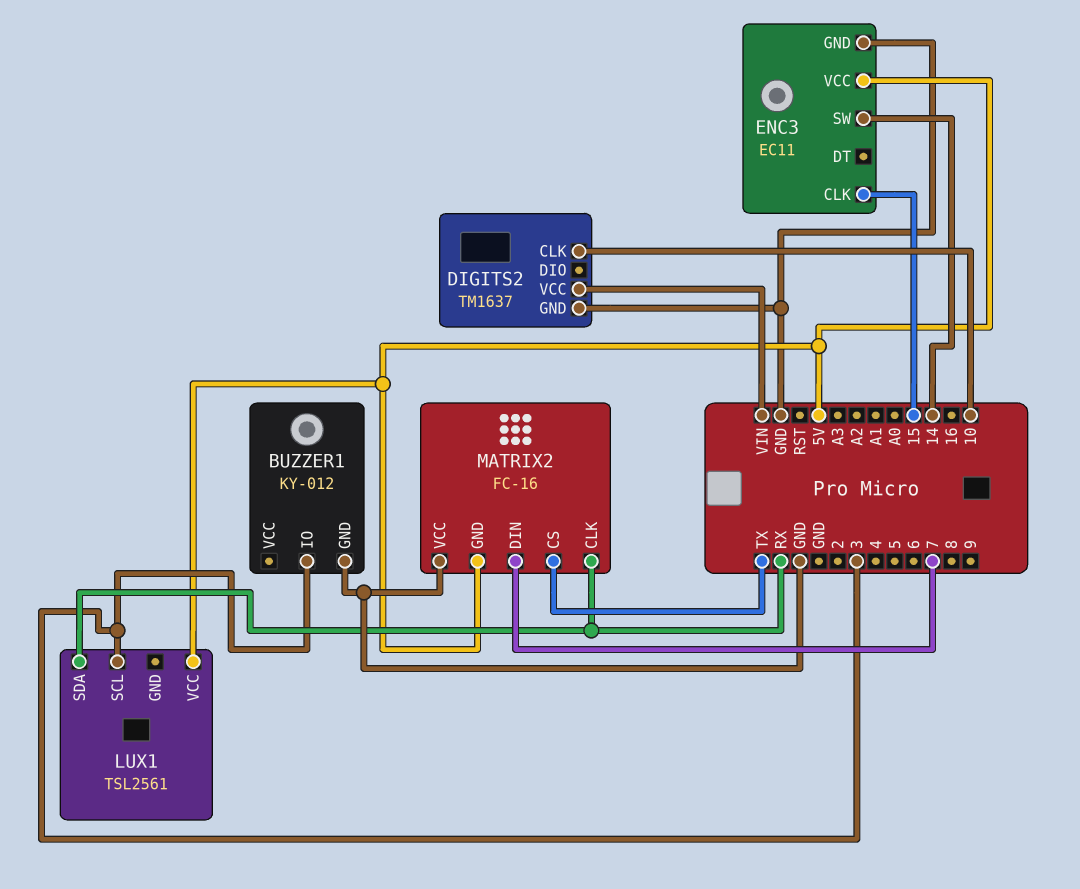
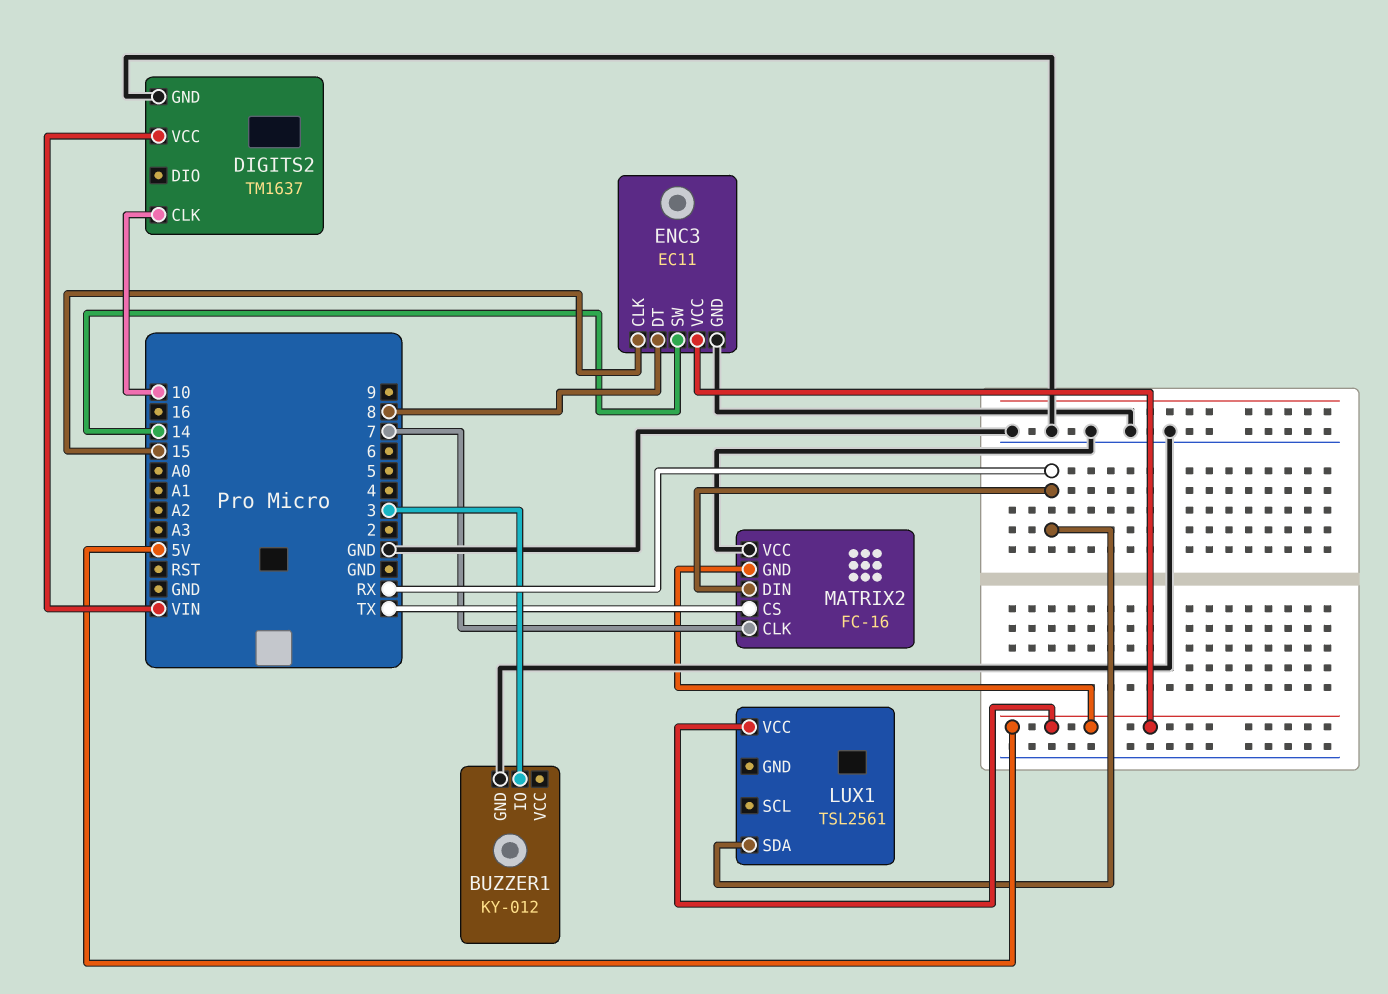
ENC3 pin DT: none -> 8
LUX1 pin SCL: 3 -> none
MATRIX2 pin CLK: RX -> 7
MATRIX2 pin DIN: 7 -> RX

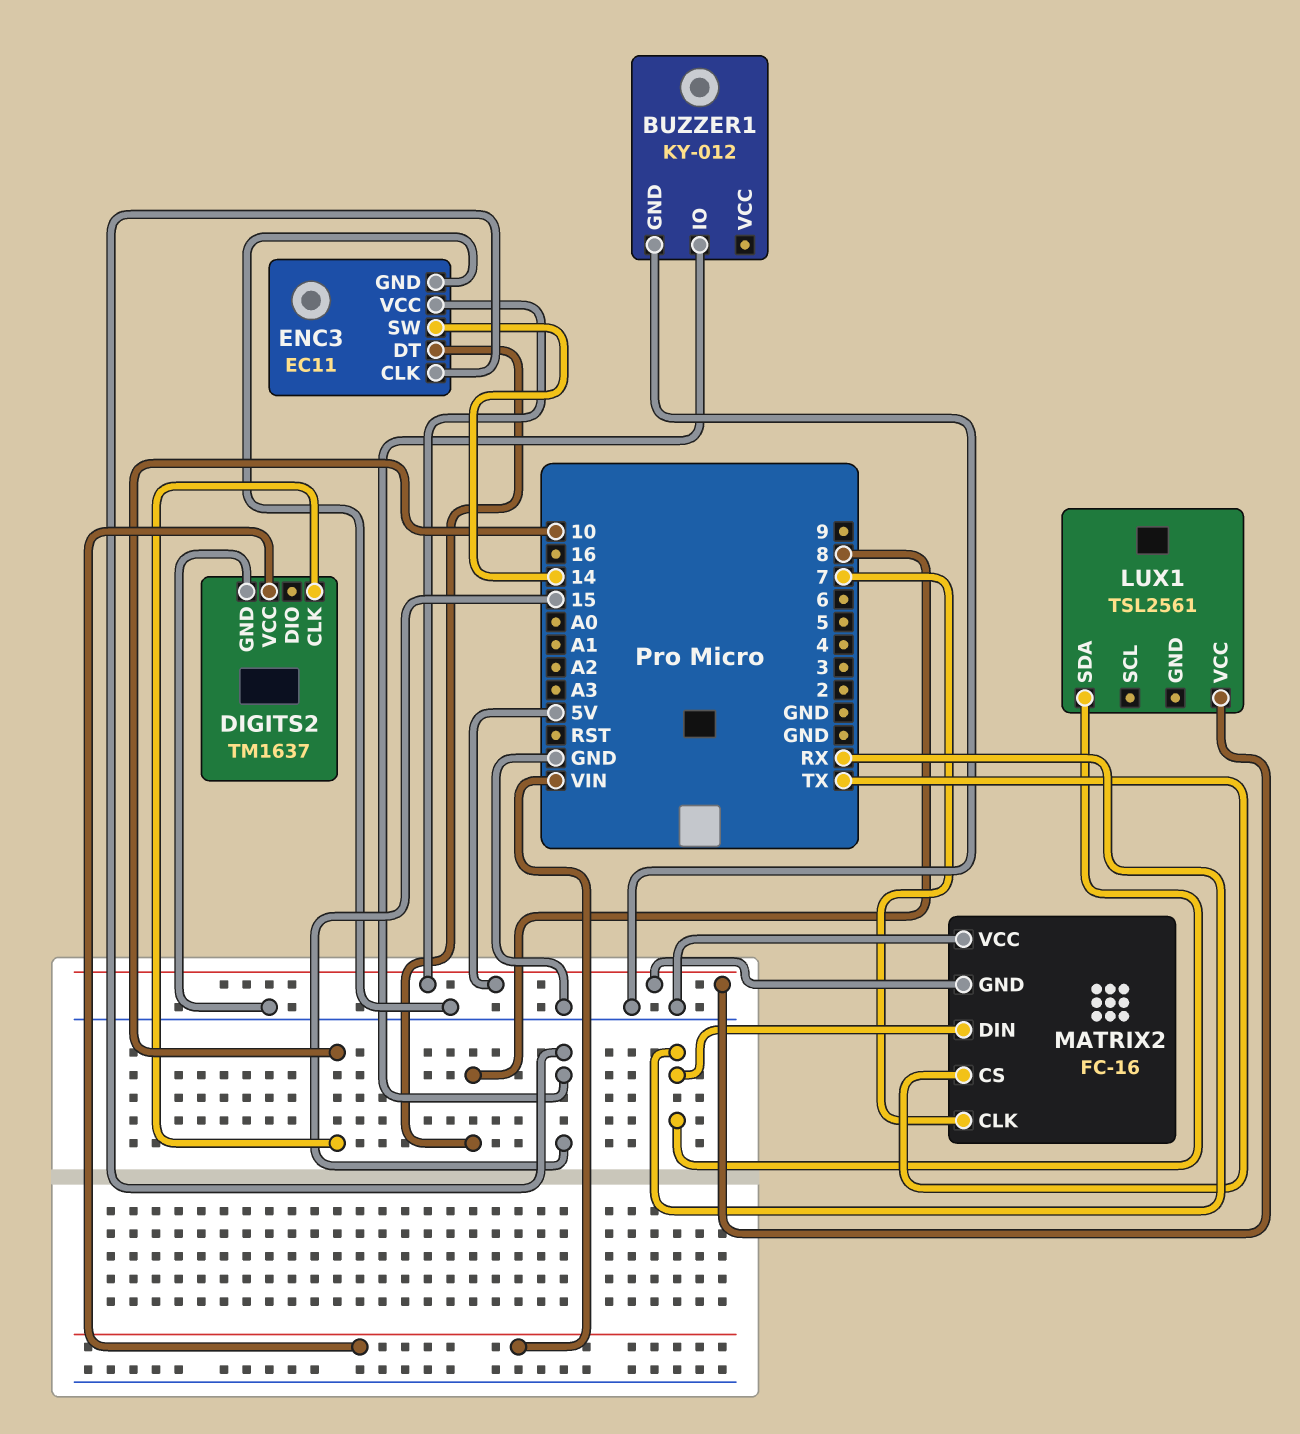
BUZZER1 pin IO: 3 -> 15

